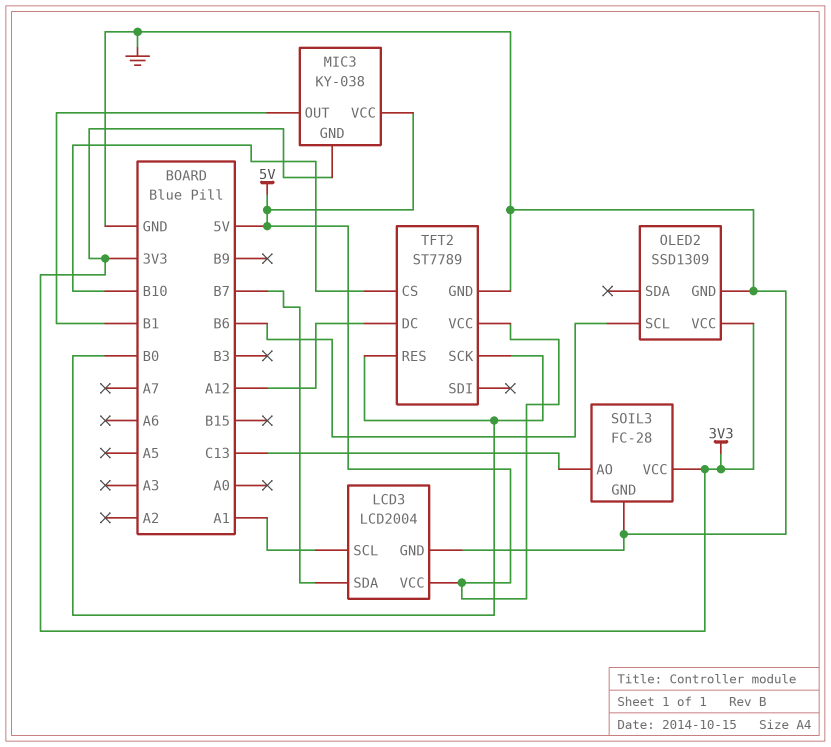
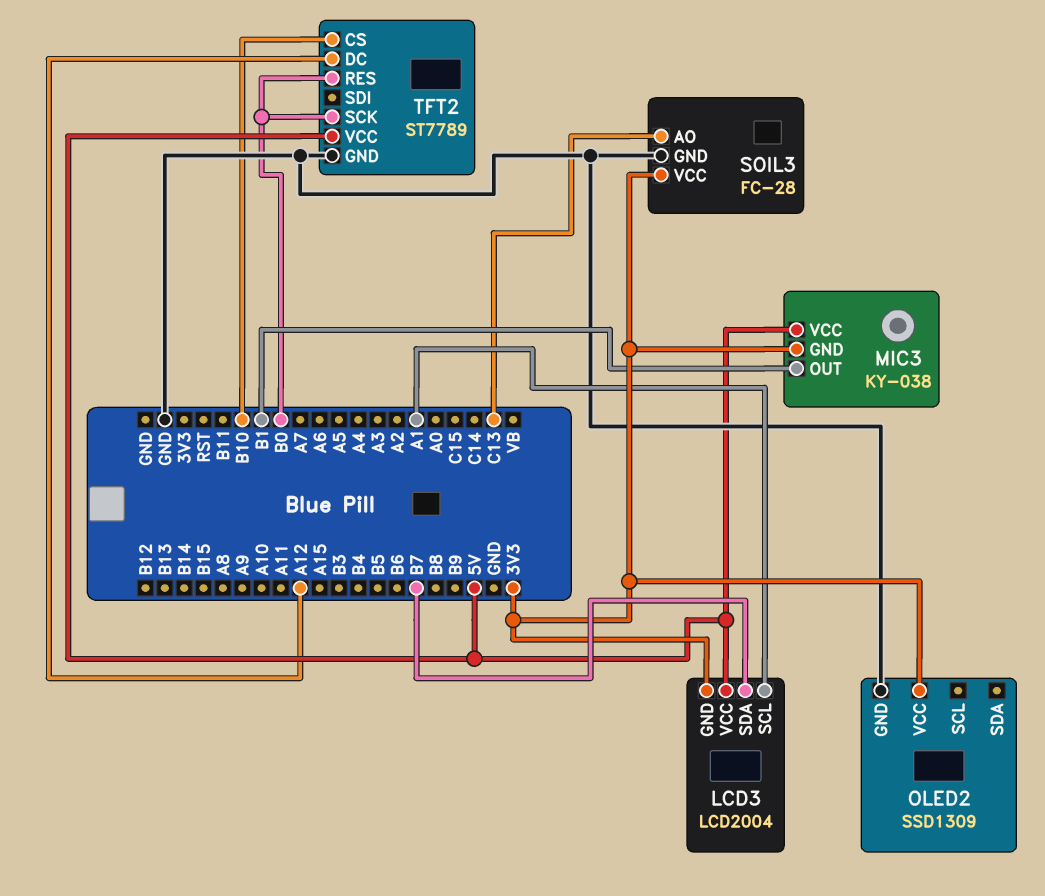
LCD3 pin GND: GND -> 3V3
OLED2 pin SCL: B6 -> none

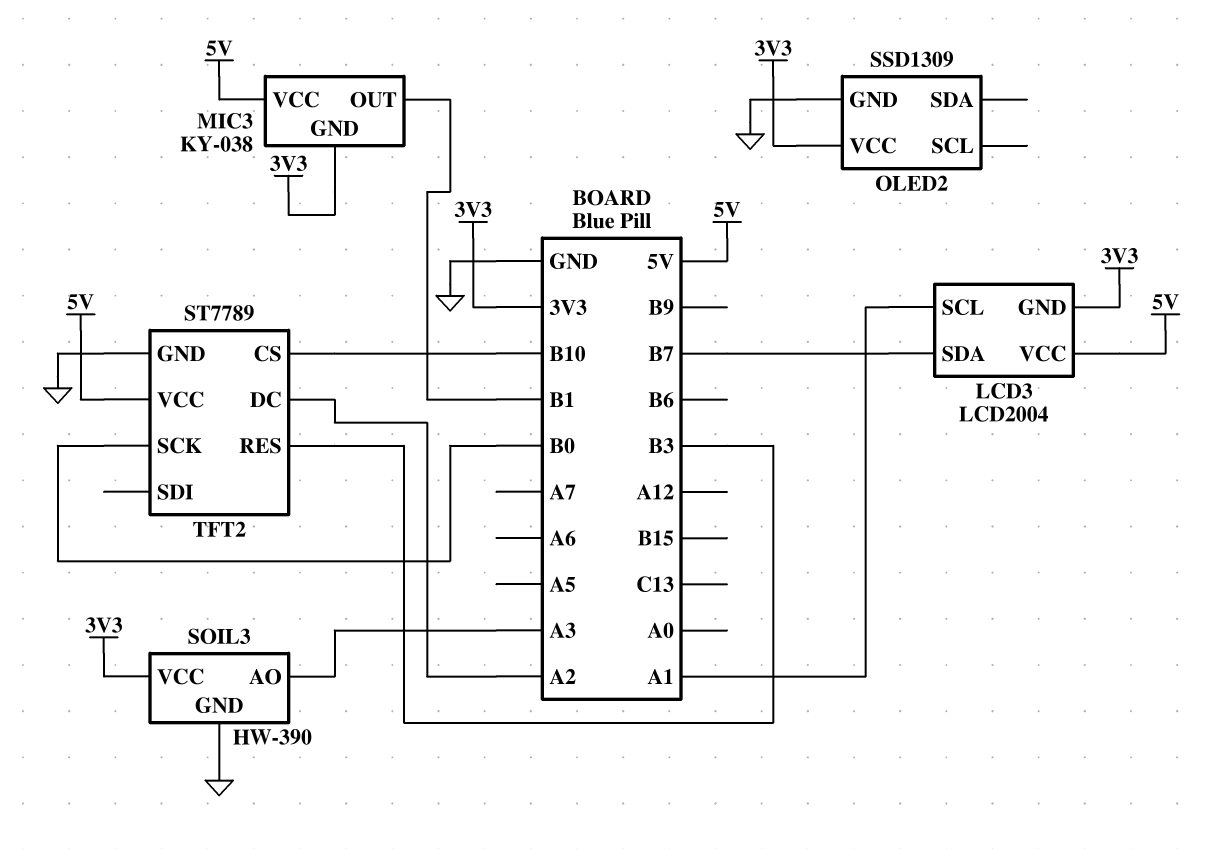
SOIL3: FC-28 -> HW-390
SOIL3 pin AO: C13 -> A3
TFT2 pin DC: A12 -> A2
TFT2 pin RES: B0 -> B3

